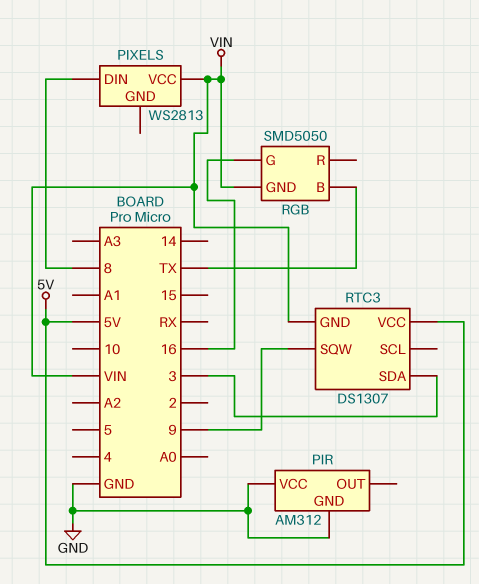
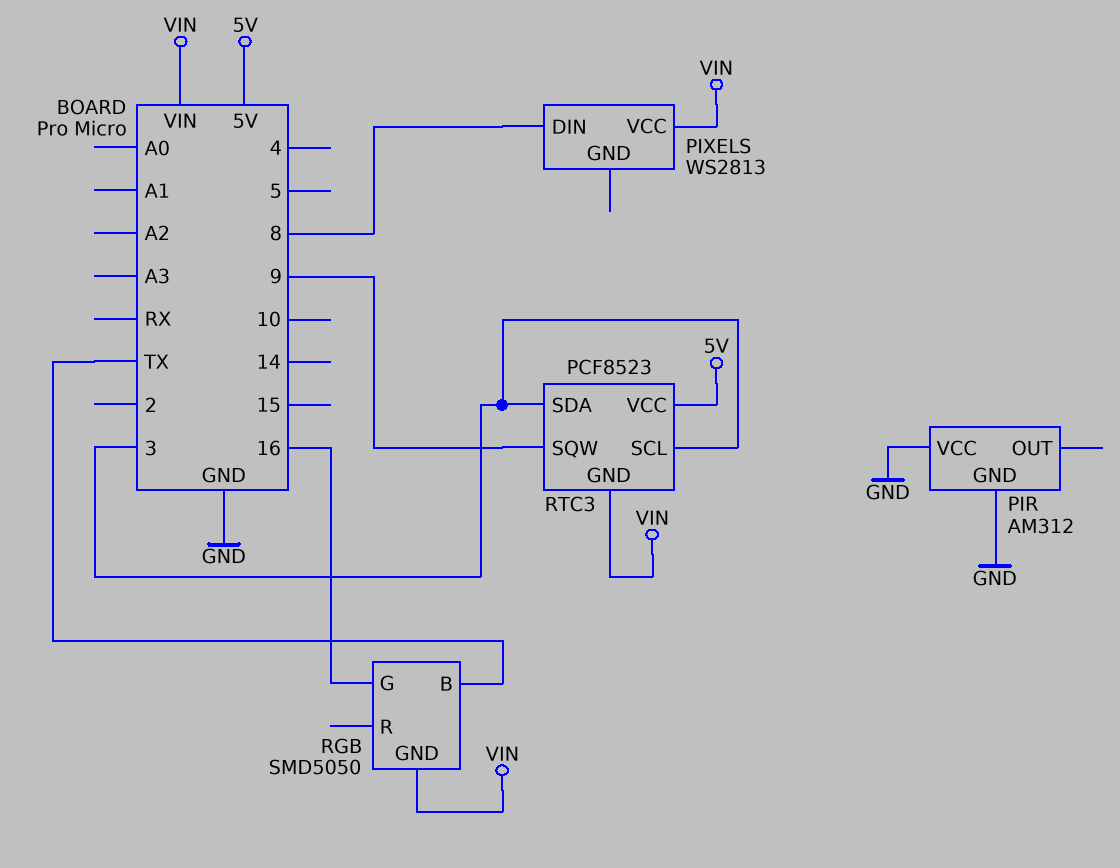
RTC3: DS1307 -> PCF8523
RTC3 pin SCL: none -> 3

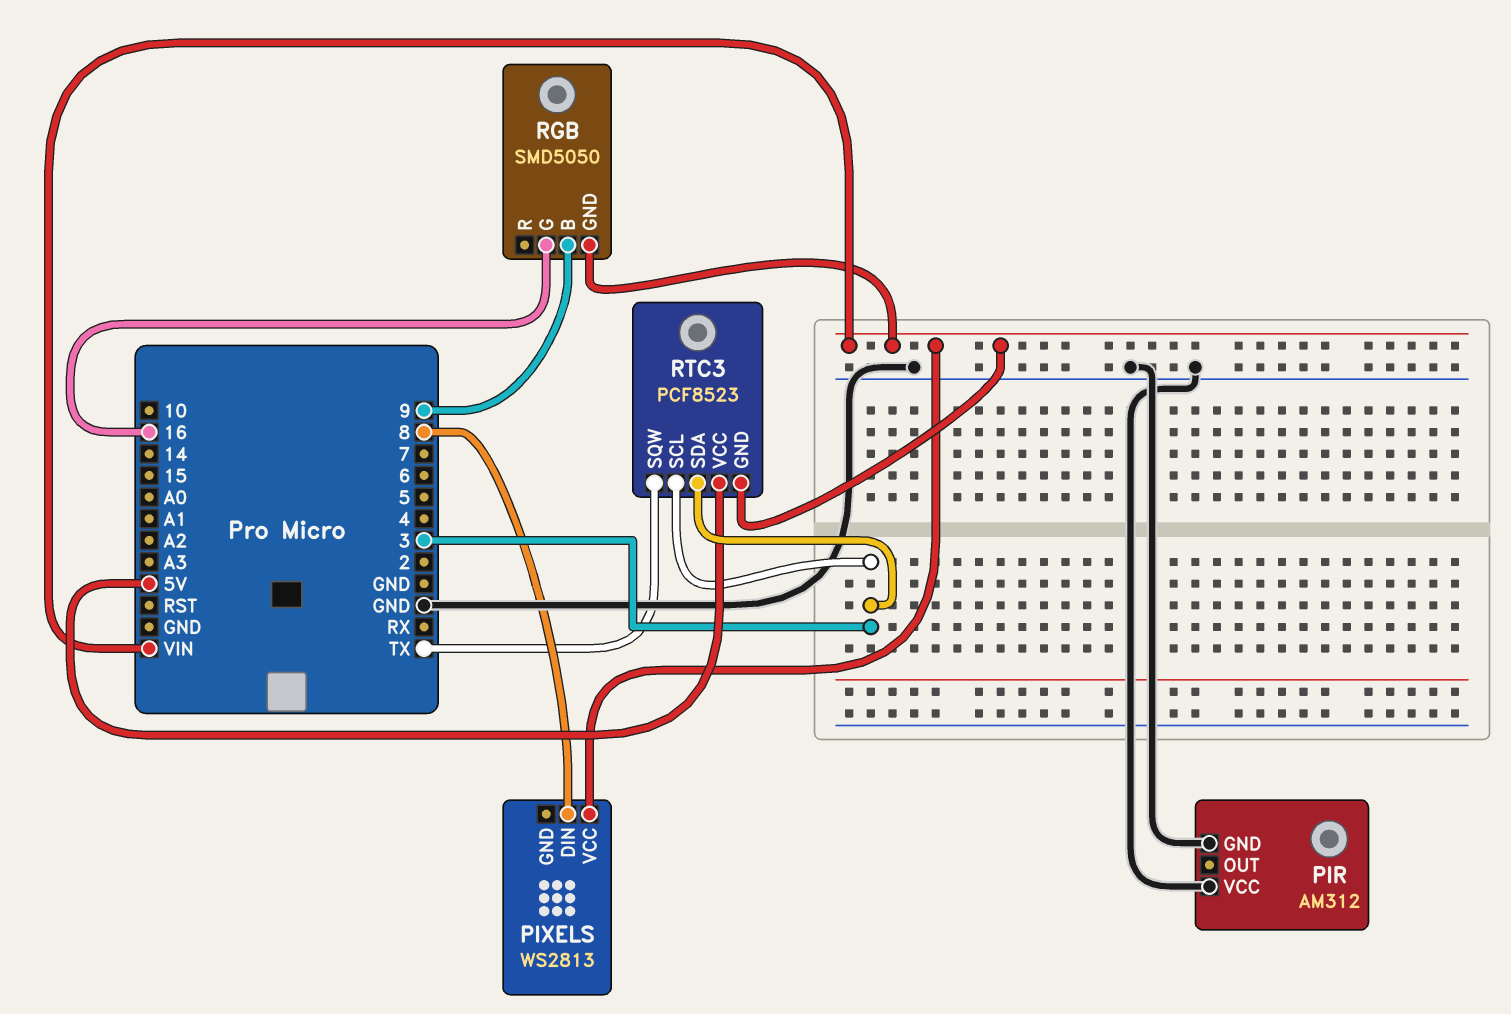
RGB pin B: TX -> 9
RTC3 pin SQW: 9 -> TX

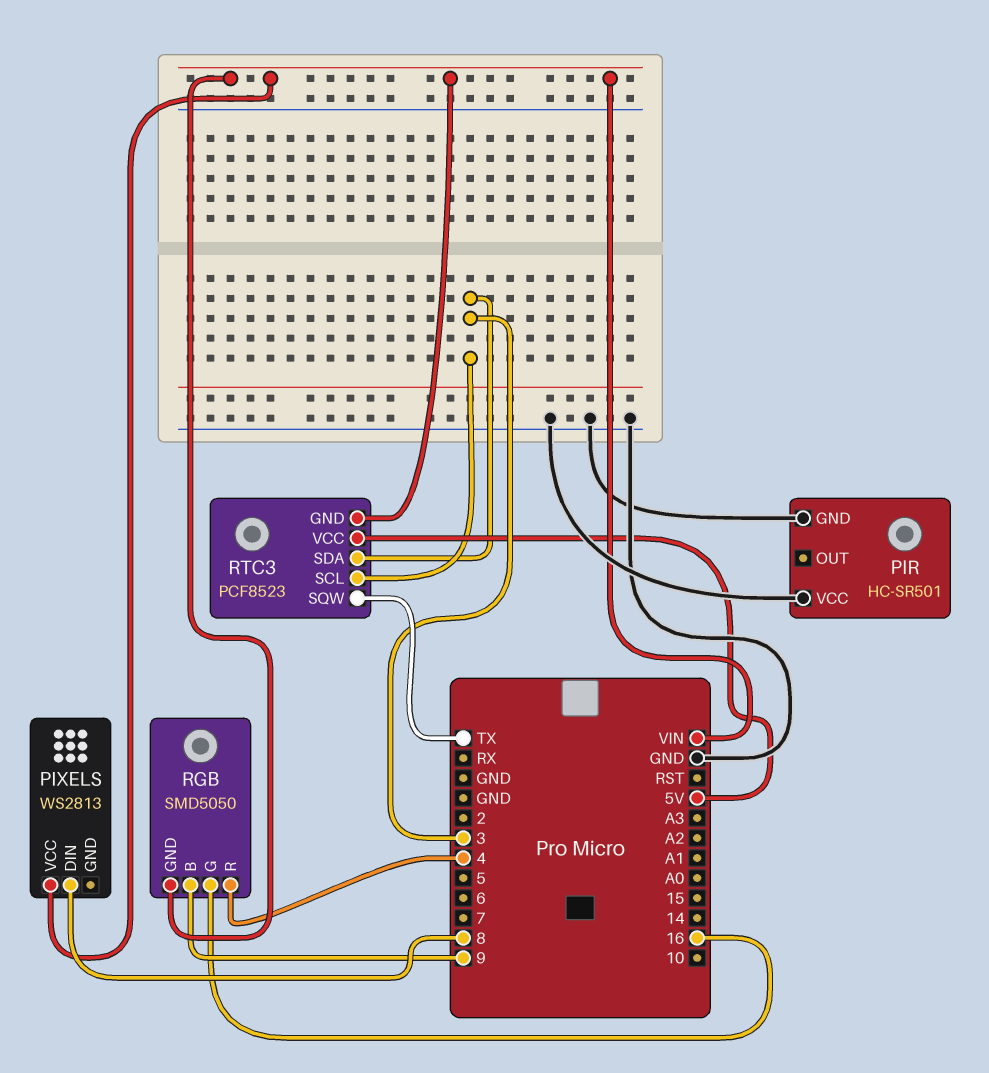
PIR: AM312 -> HC-SR501
RGB pin R: none -> 4

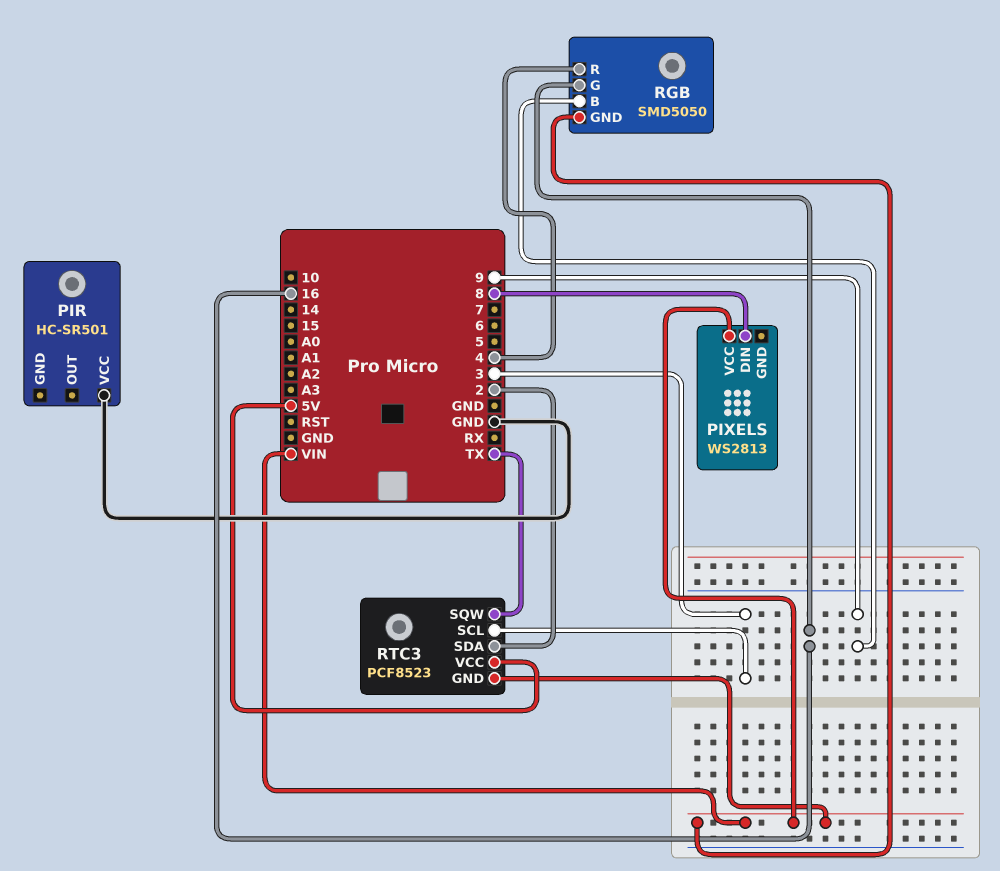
PIR pin GND: GND -> none
RTC3 pin SDA: 3 -> 2

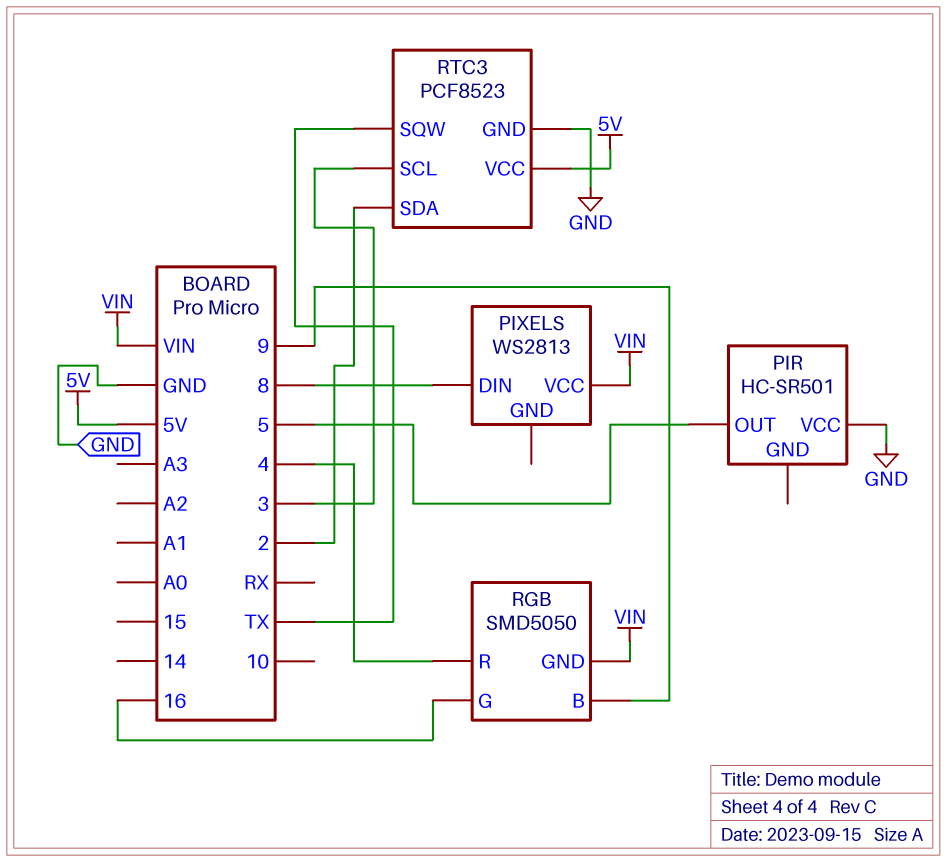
PIR pin OUT: none -> 5
RTC3 pin GND: VIN -> GND

